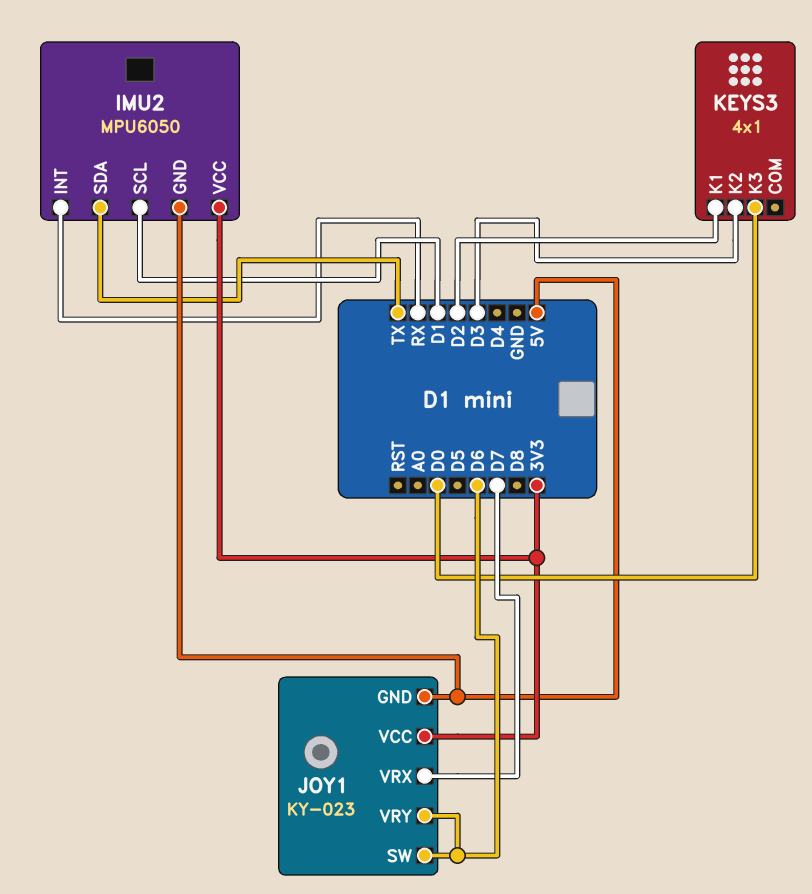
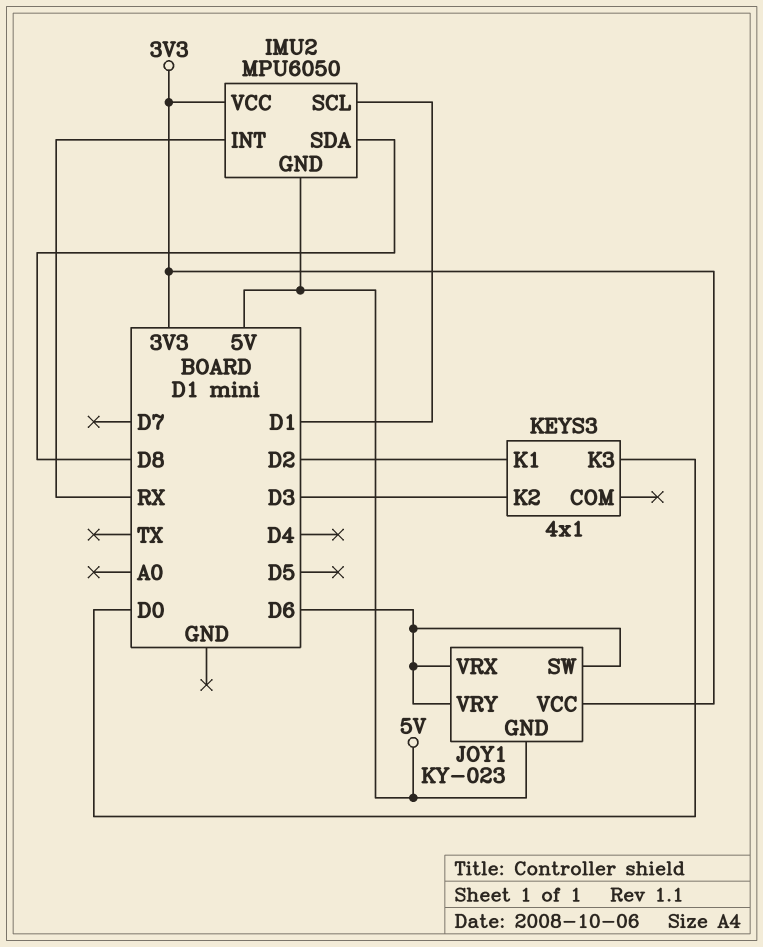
IMU2 pin SDA: TX -> D8
JOY1 pin VRX: D7 -> D6

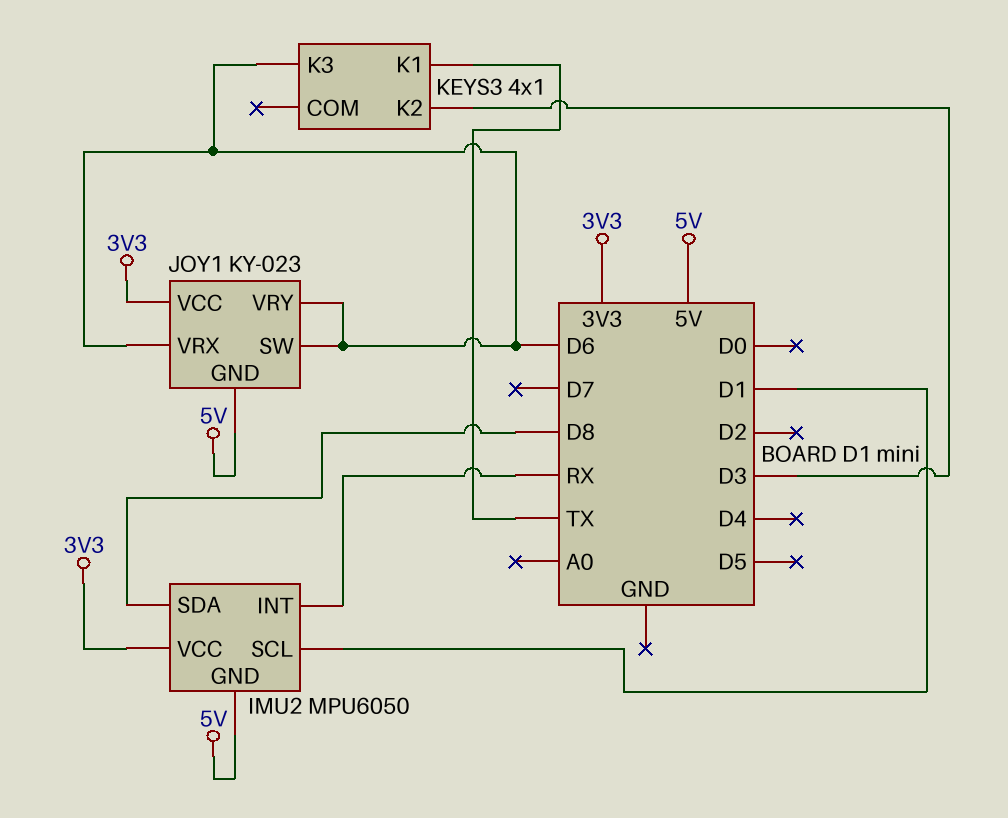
KEYS3 pin K1: D2 -> TX
KEYS3 pin K3: D0 -> D6

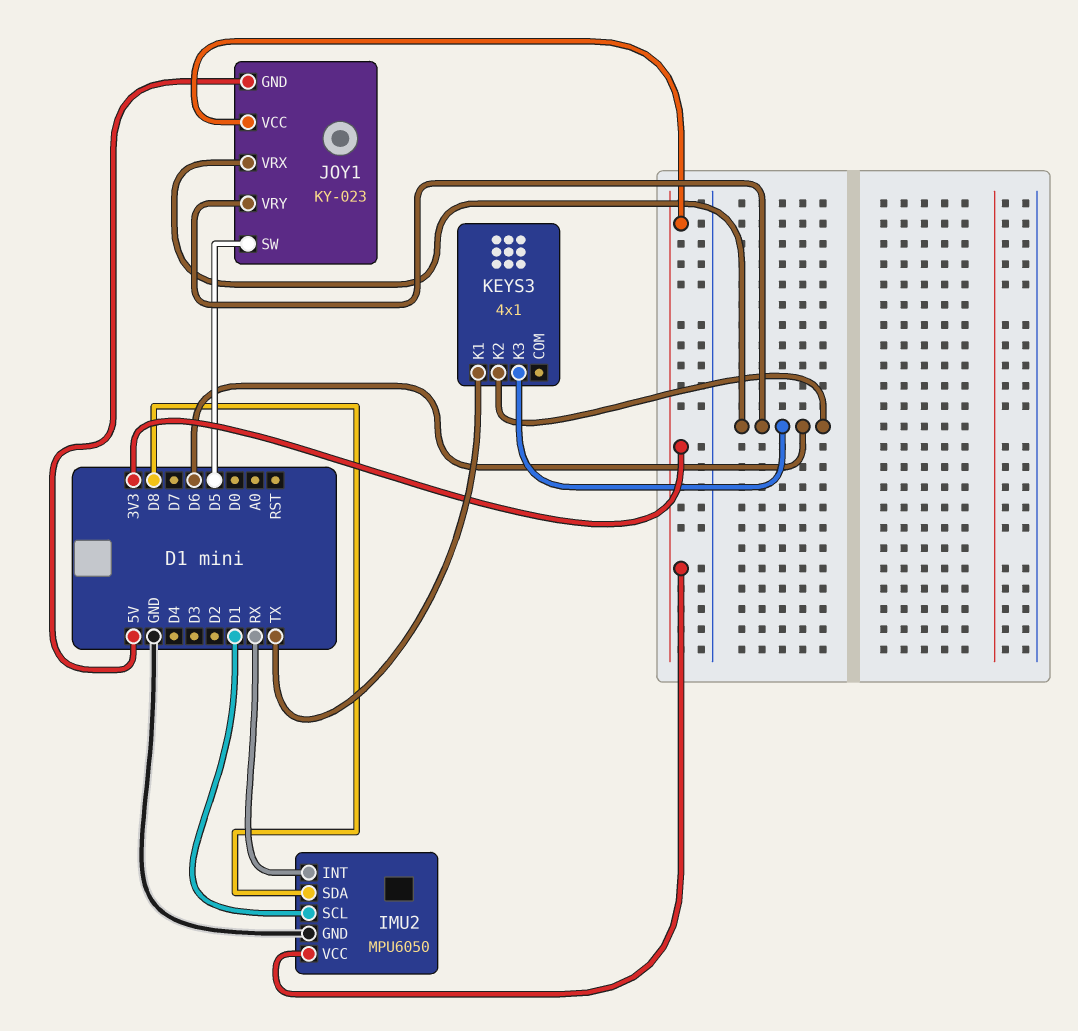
IMU2 pin GND: 5V -> GND
JOY1 pin SW: D6 -> D5
KEYS3 pin K2: D3 -> D6

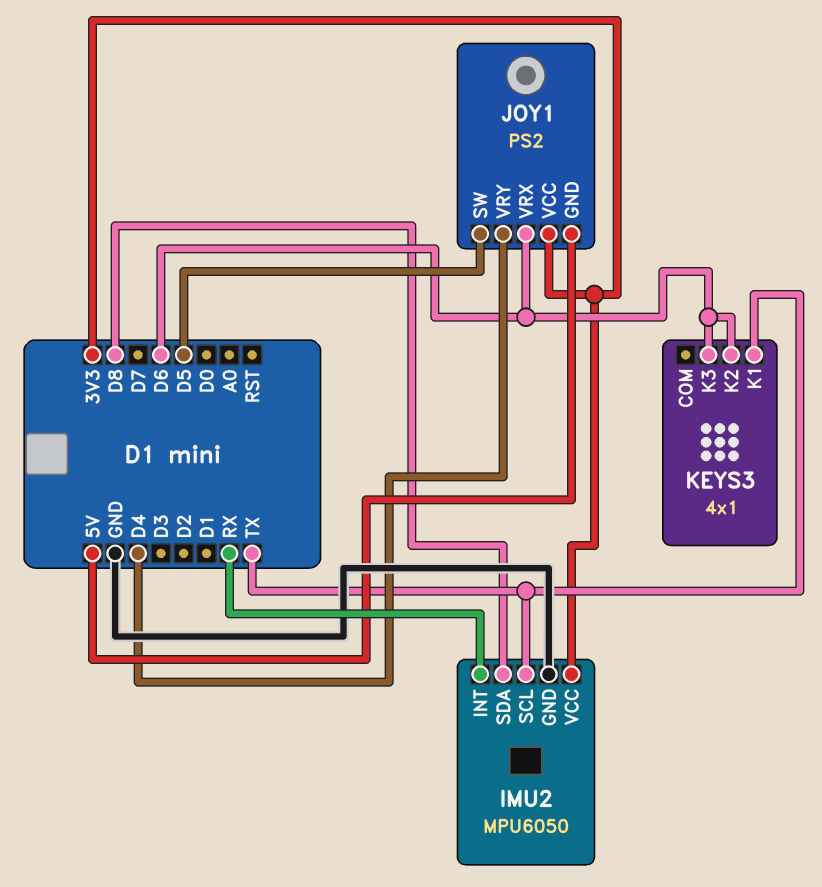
IMU2 pin SCL: D1 -> TX
JOY1: KY-023 -> PS2
JOY1 pin VRY: D6 -> D4

